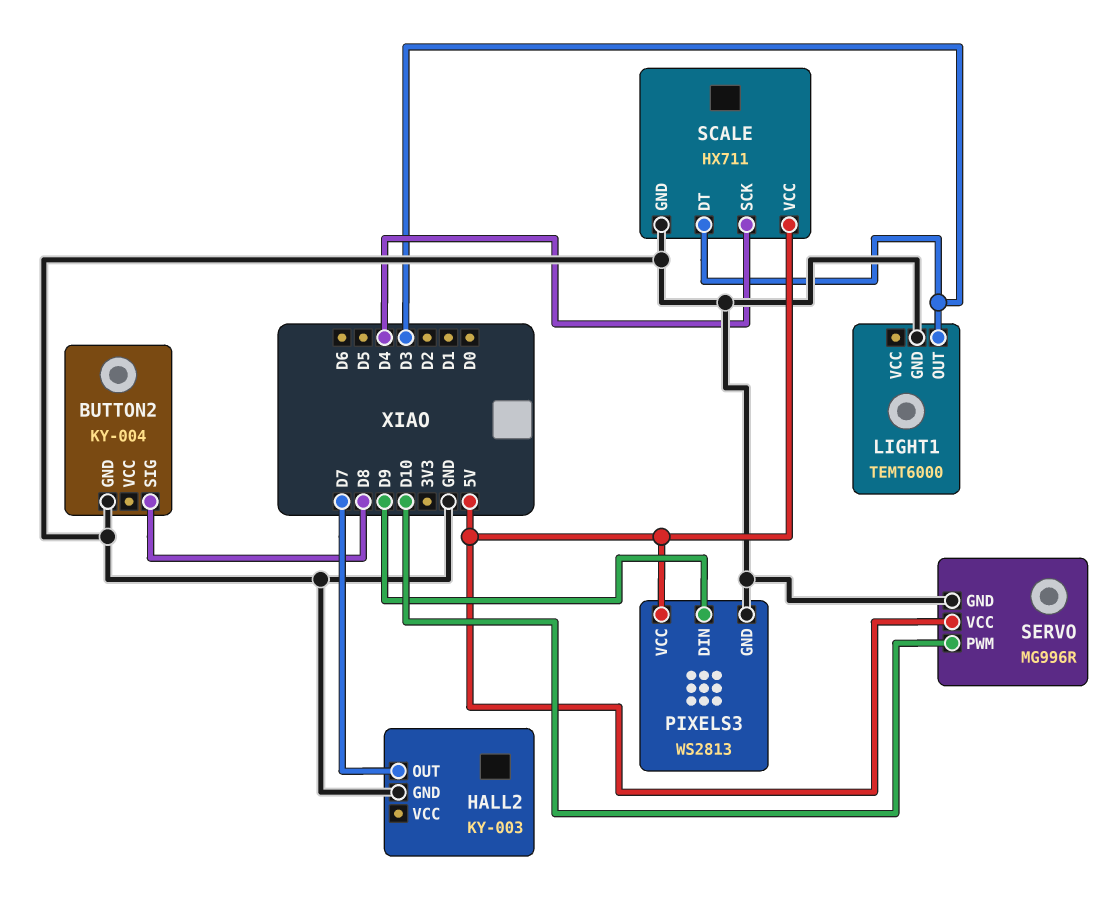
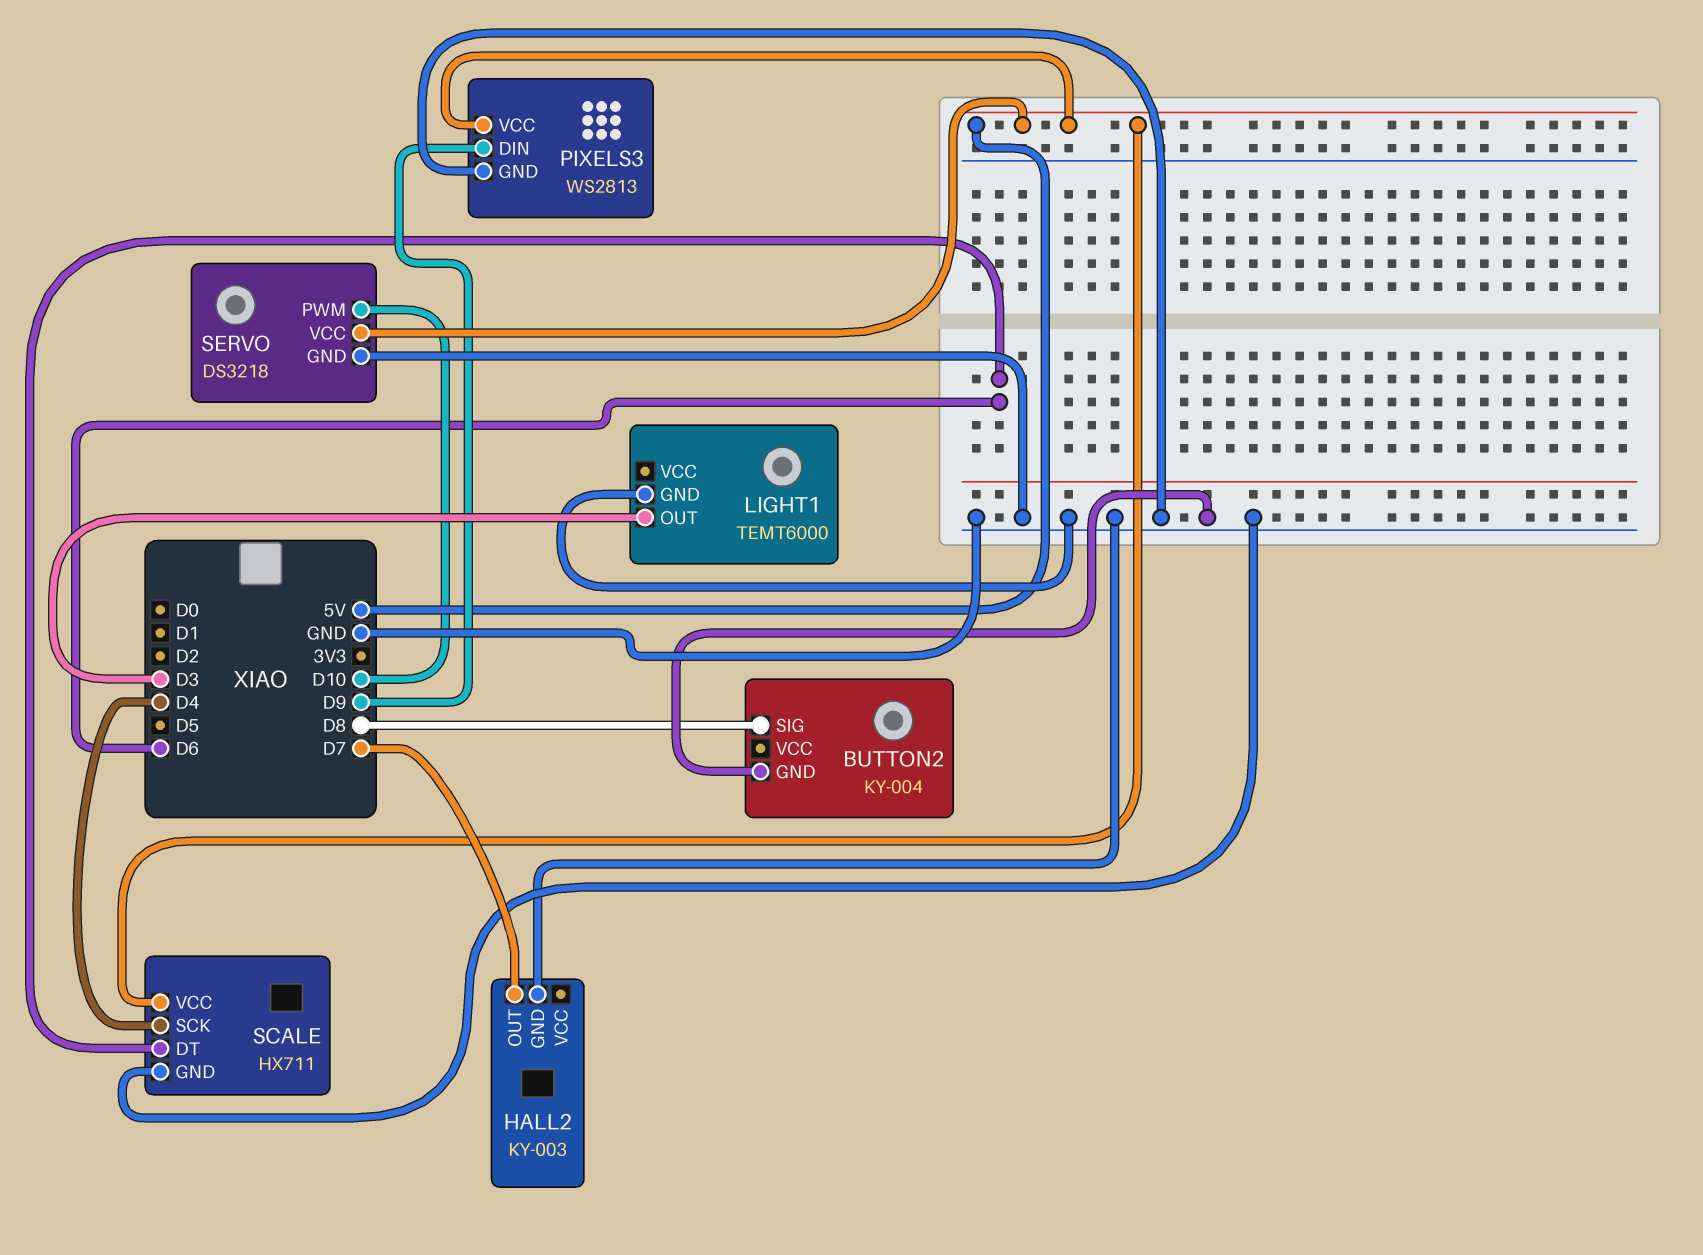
SCALE pin DT: D3 -> D6
SERVO: MG996R -> DS3218

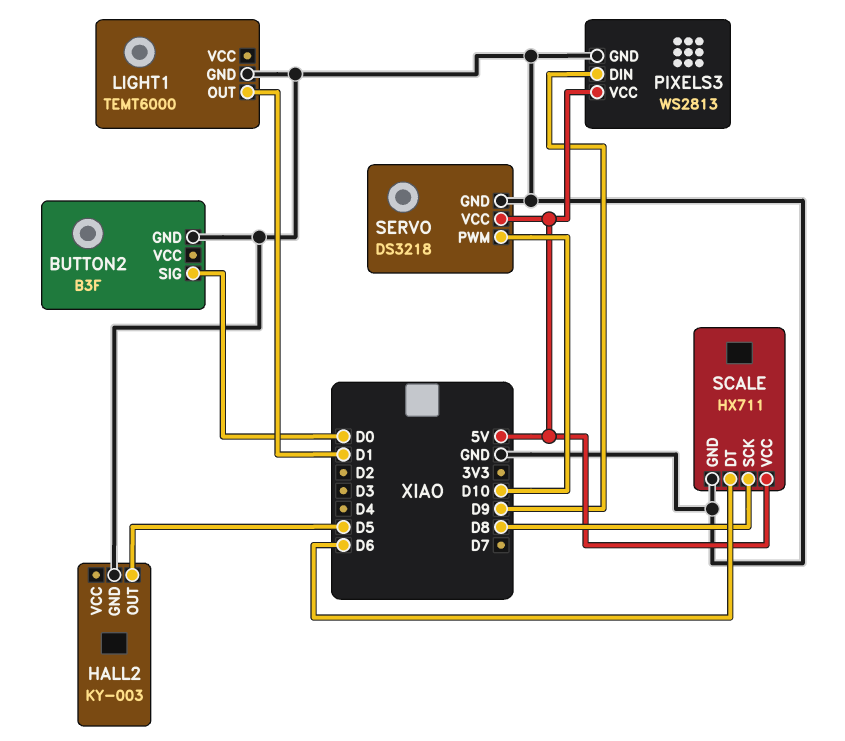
BUTTON2: KY-004 -> B3F
BUTTON2 pin SIG: D8 -> D0
HALL2 pin OUT: D7 -> D5
LIGHT1 pin OUT: D3 -> D1
SCALE pin SCK: D4 -> D8

